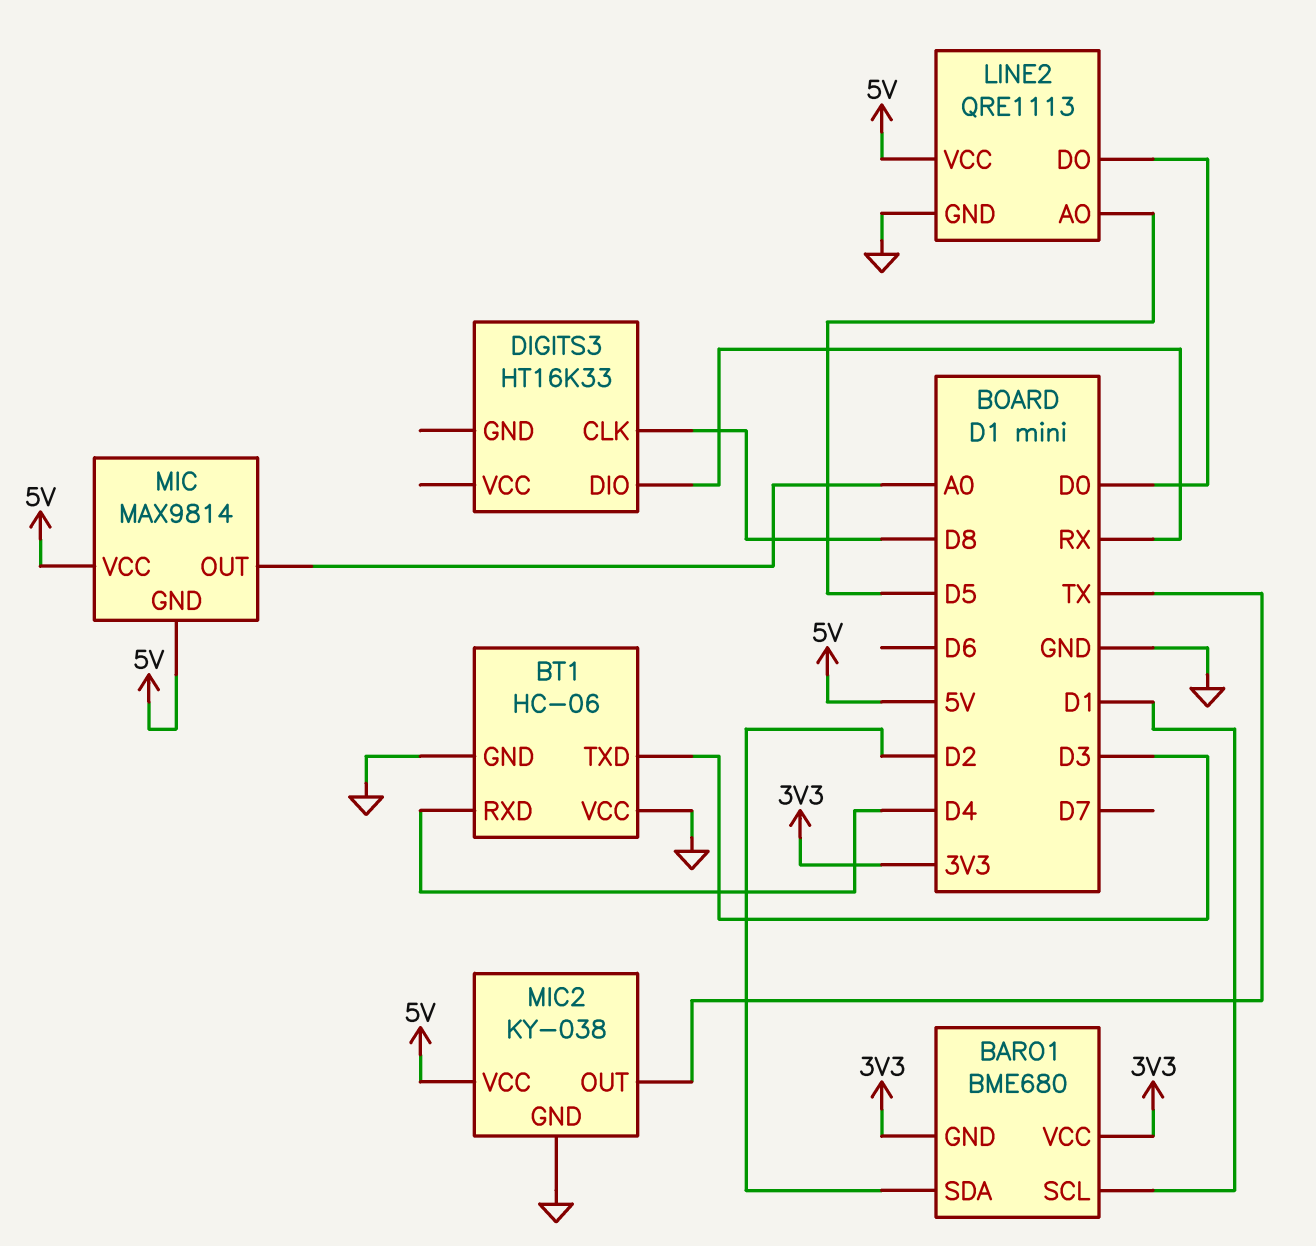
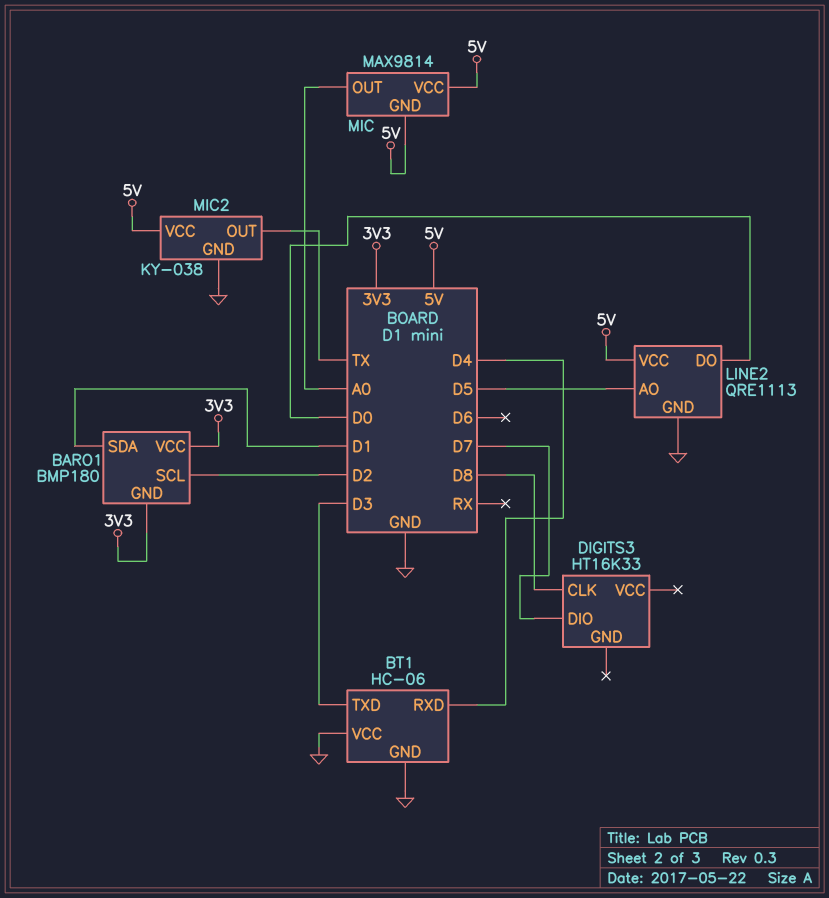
BARO1: BME680 -> BMP180
BARO1 pin SCL: D1 -> D2
BARO1 pin SDA: D2 -> D1
DIGITS3 pin DIO: RX -> D7

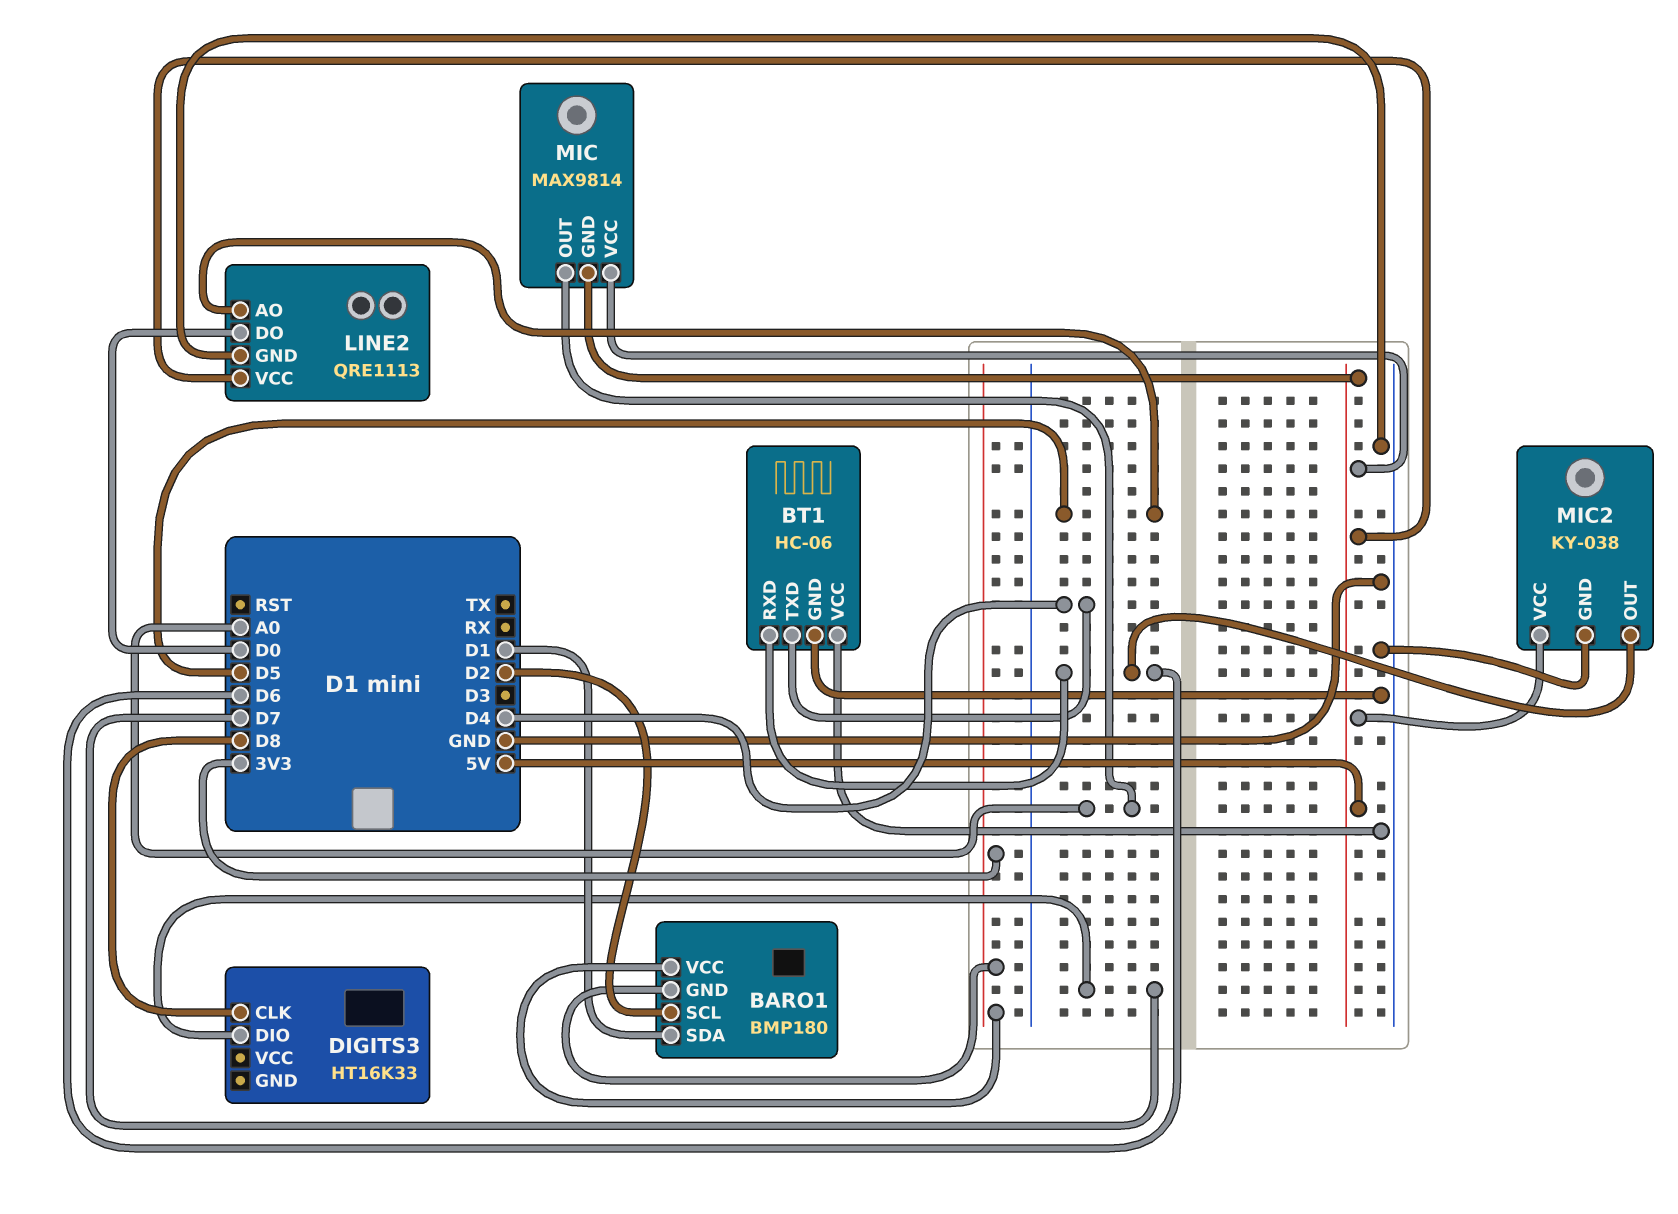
BT1 pin RXD: D4 -> D6
BT1 pin TXD: D3 -> D4
MIC2 pin OUT: TX -> D6

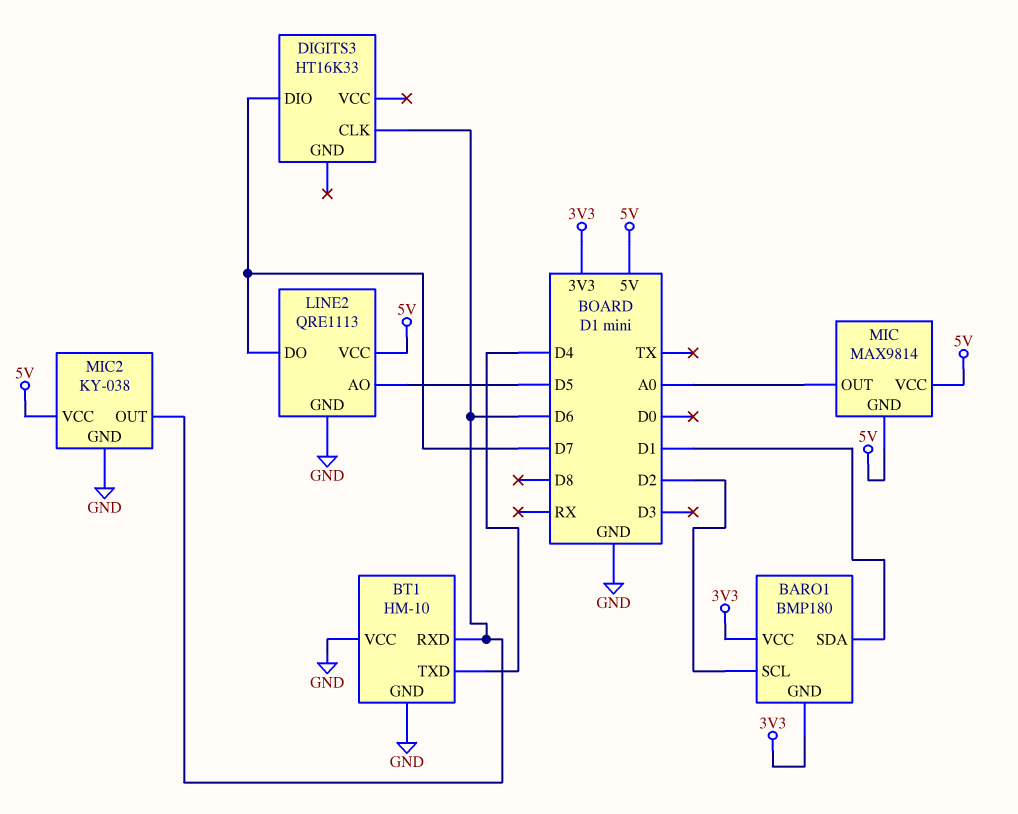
BT1: HC-06 -> HM-10
DIGITS3 pin CLK: D8 -> D6
LINE2 pin DO: D0 -> D7

